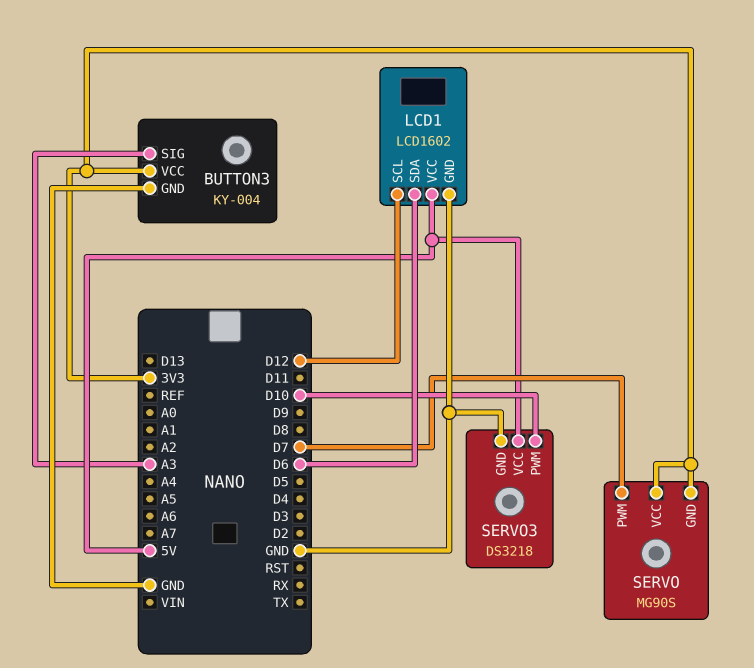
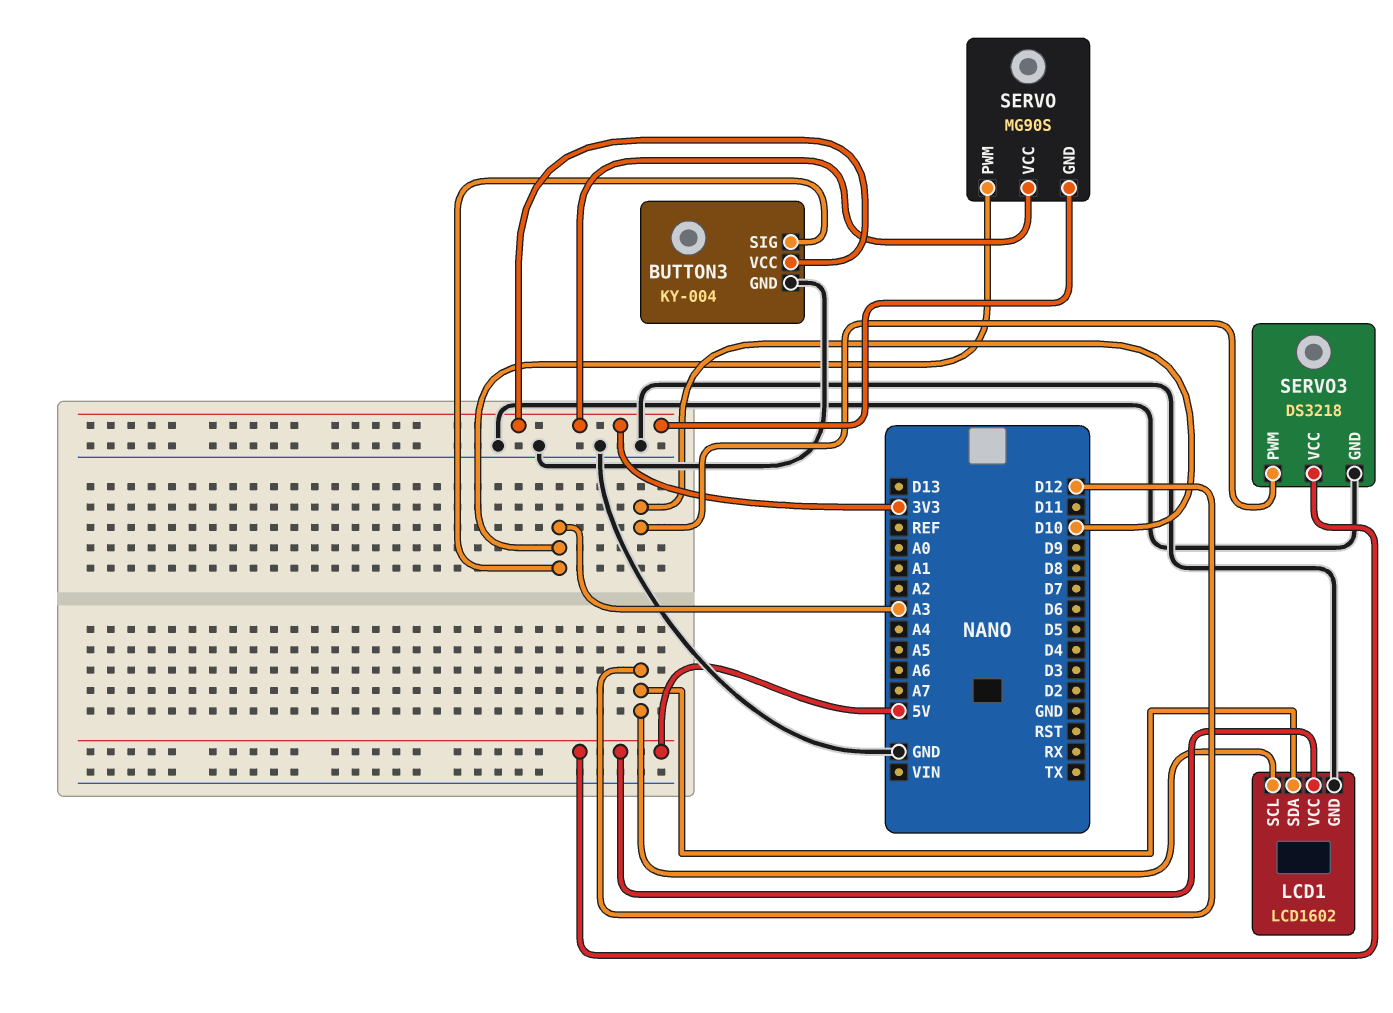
LCD1 pin SDA: D6 -> D12
SERVO pin PWM: D7 -> A3

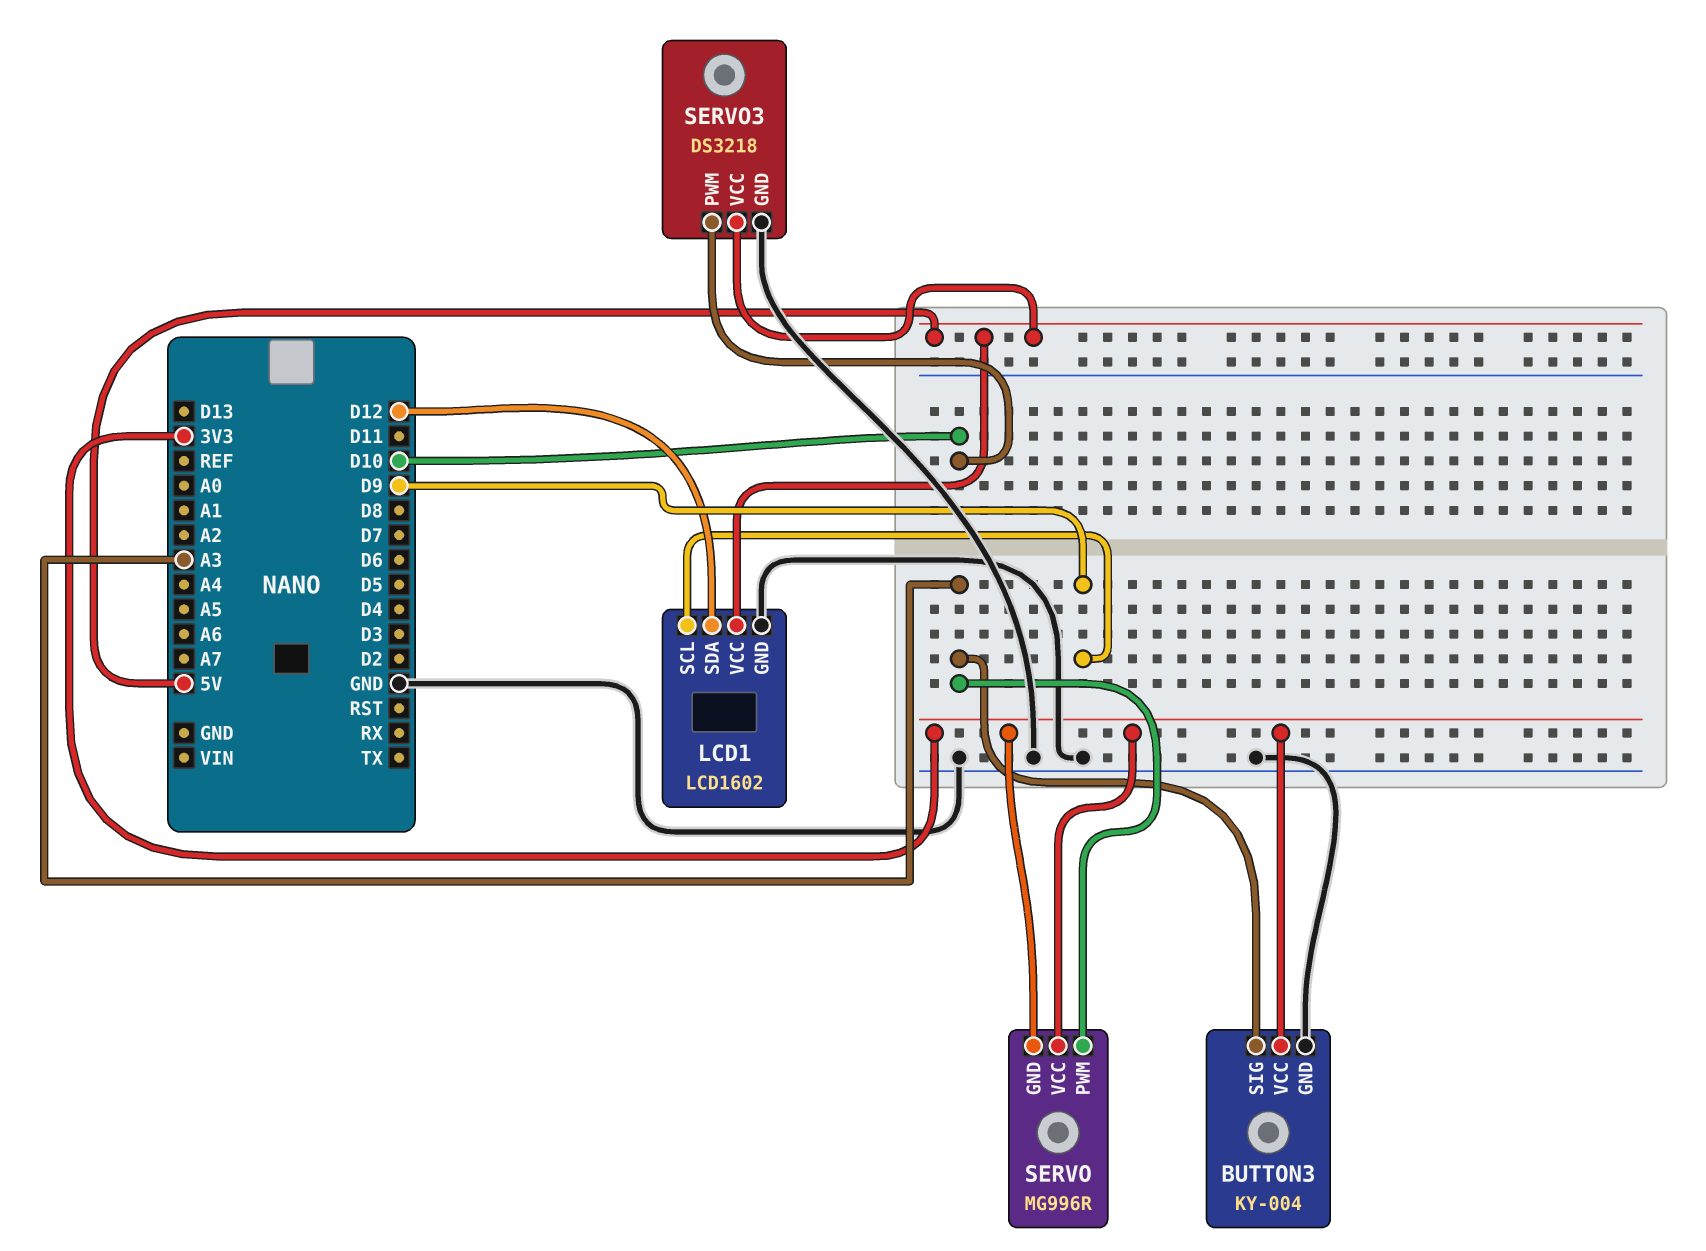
LCD1 pin SCL: D12 -> D9
SERVO: MG90S -> MG996R

